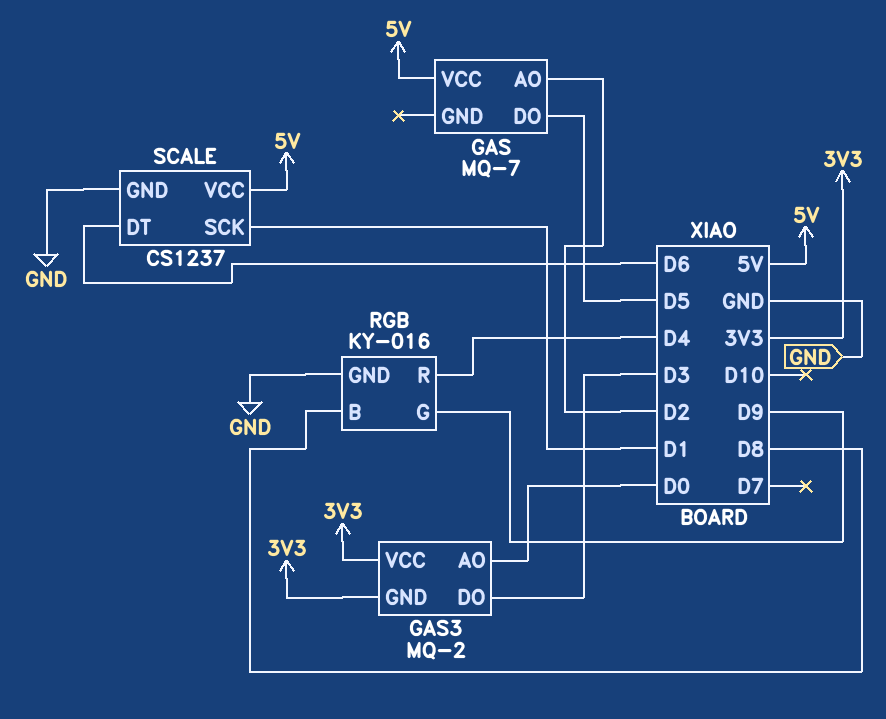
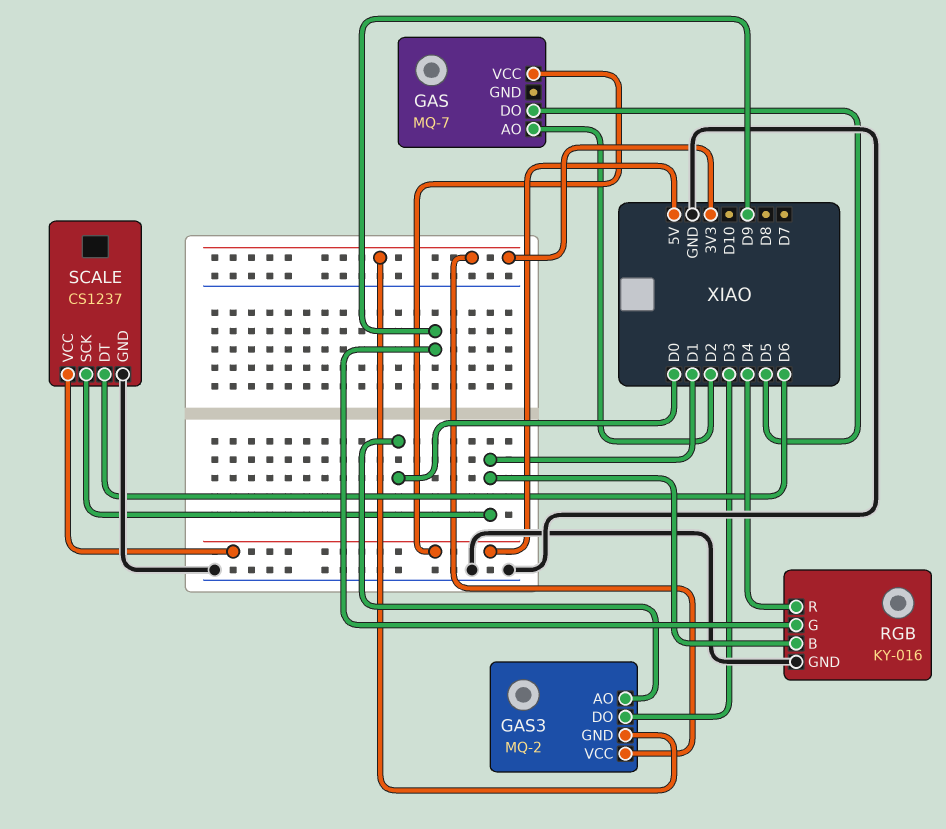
RGB pin B: D8 -> D1

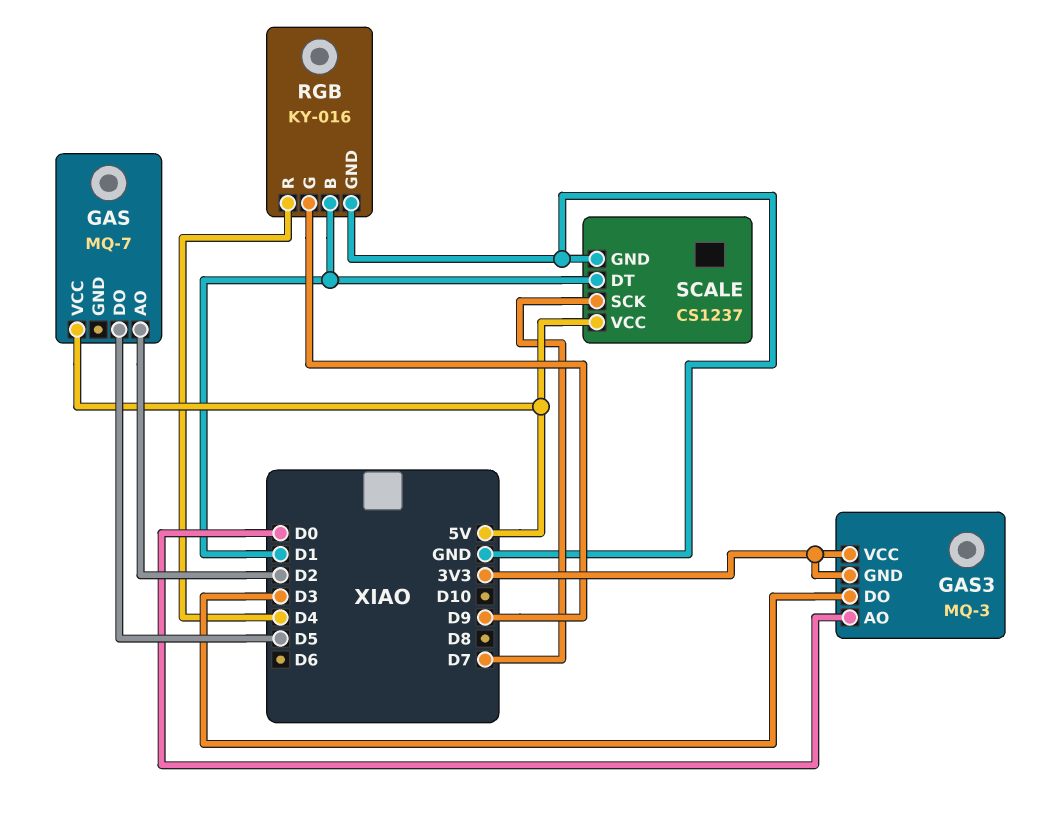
GAS3: MQ-2 -> MQ-3
SCALE pin DT: D6 -> D1
SCALE pin SCK: D1 -> D7

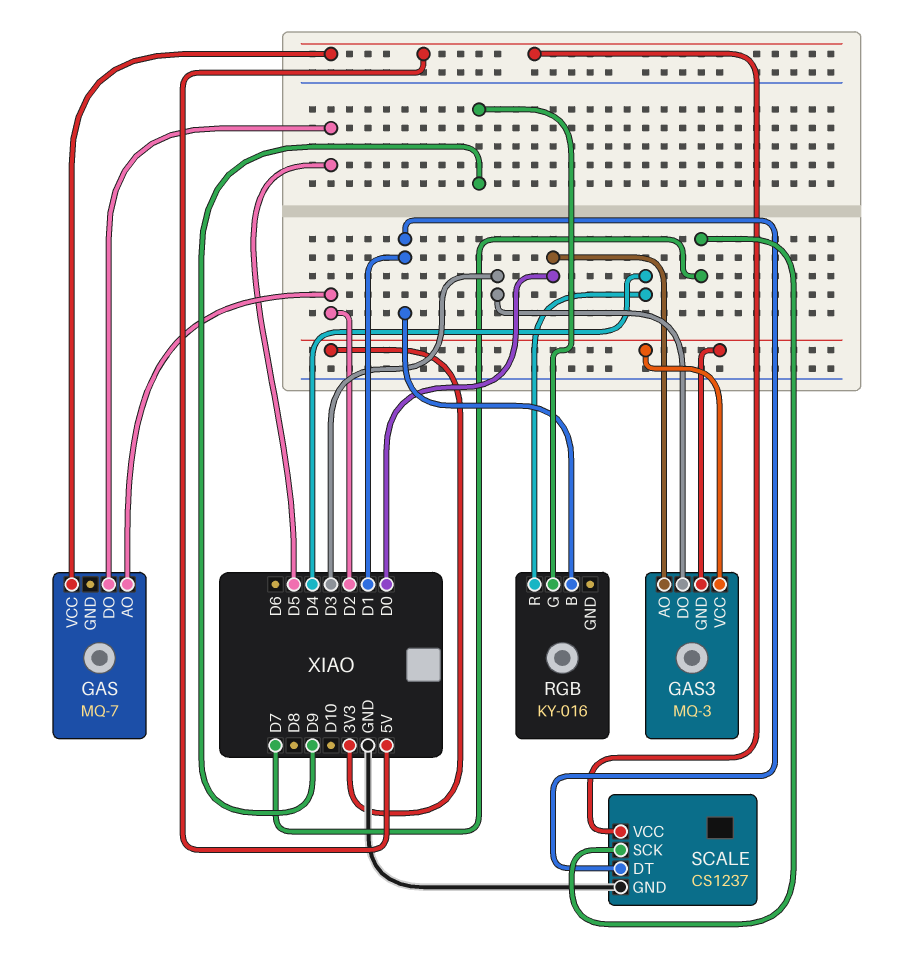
RGB pin GND: GND -> none

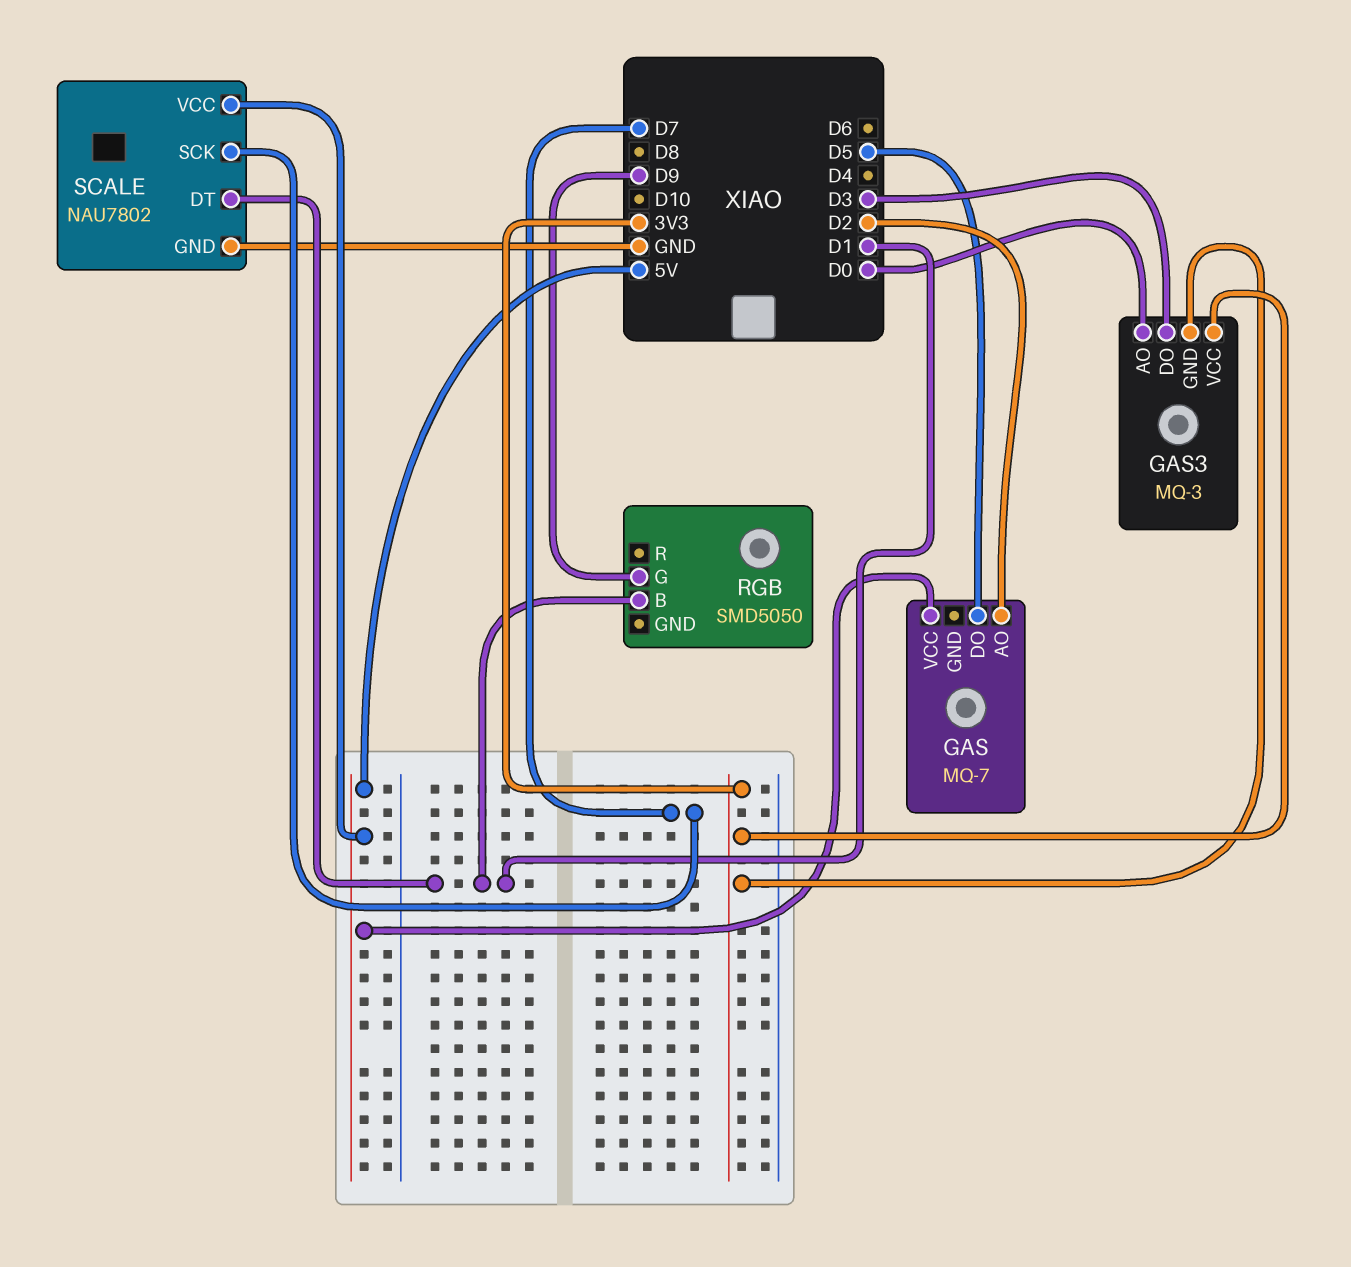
RGB: KY-016 -> SMD5050
RGB pin R: D4 -> none
SCALE: CS1237 -> NAU7802

